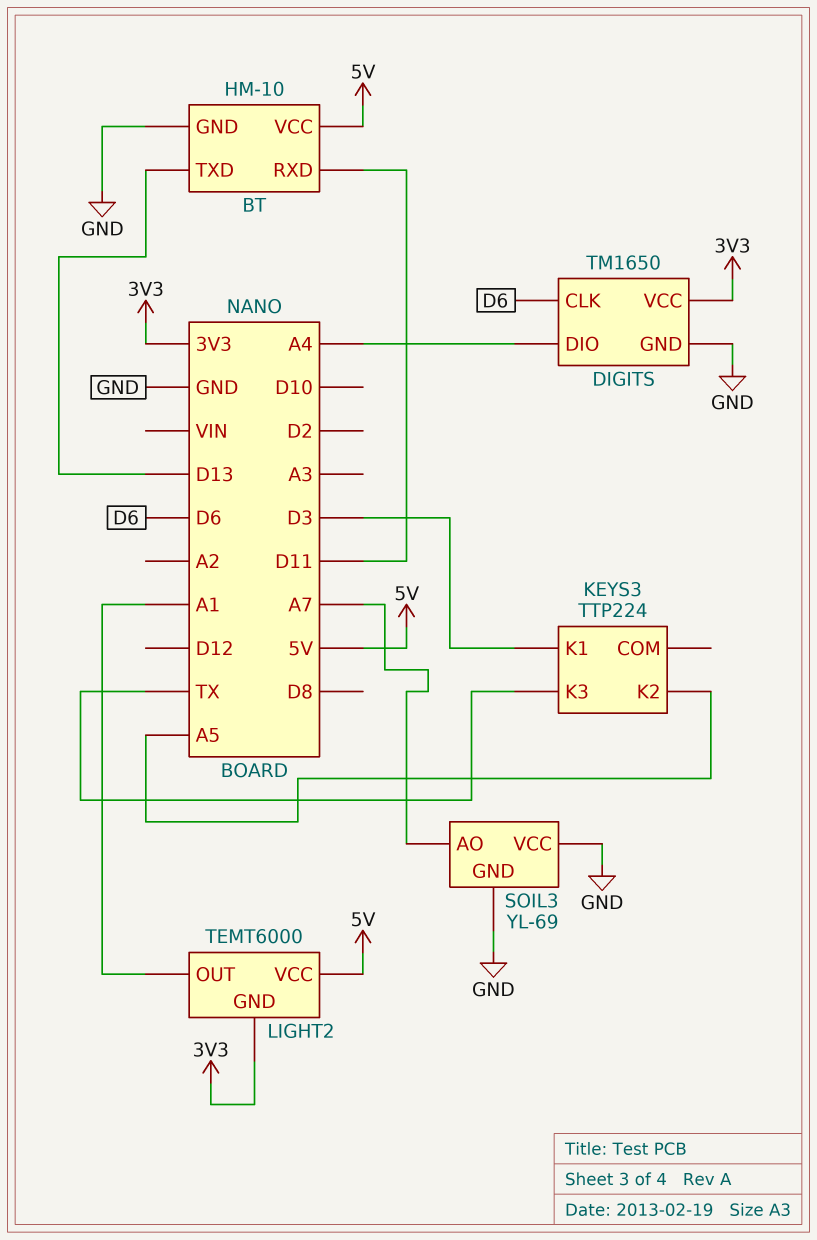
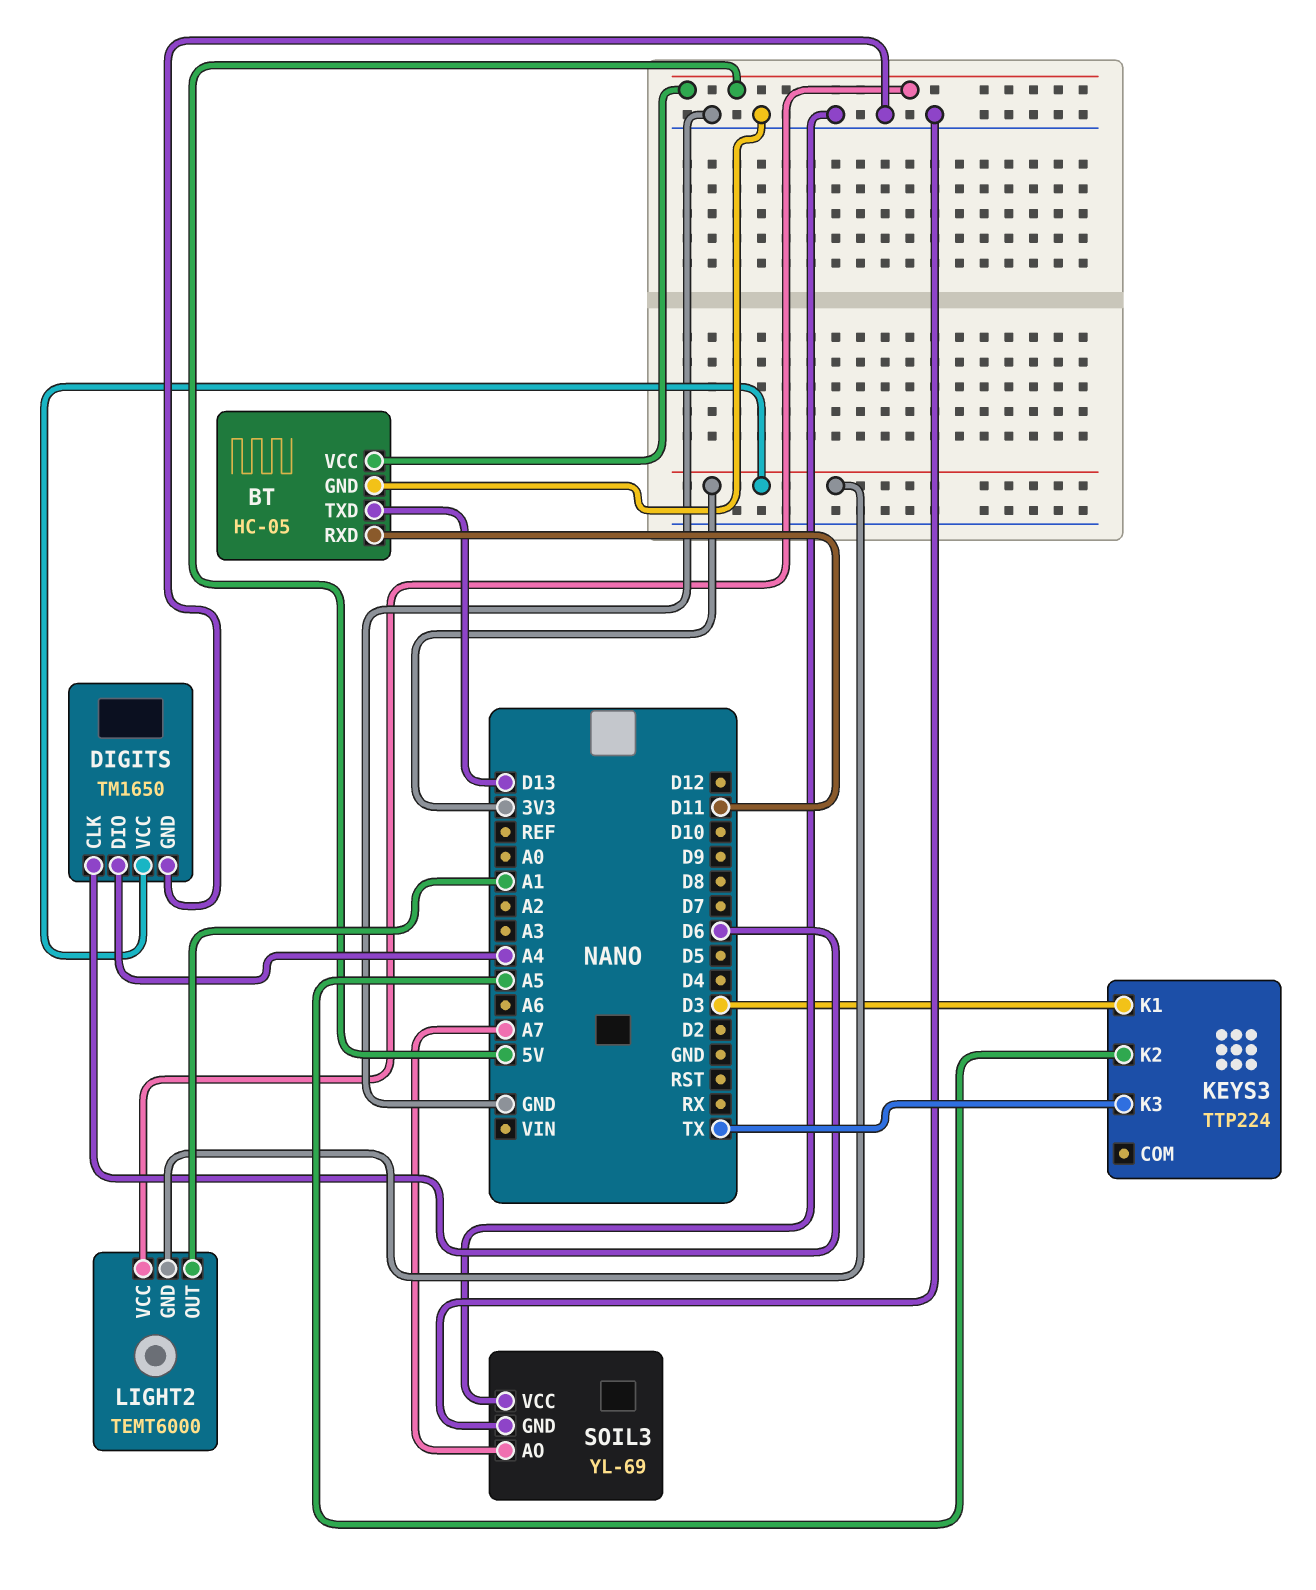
BT: HM-10 -> HC-05

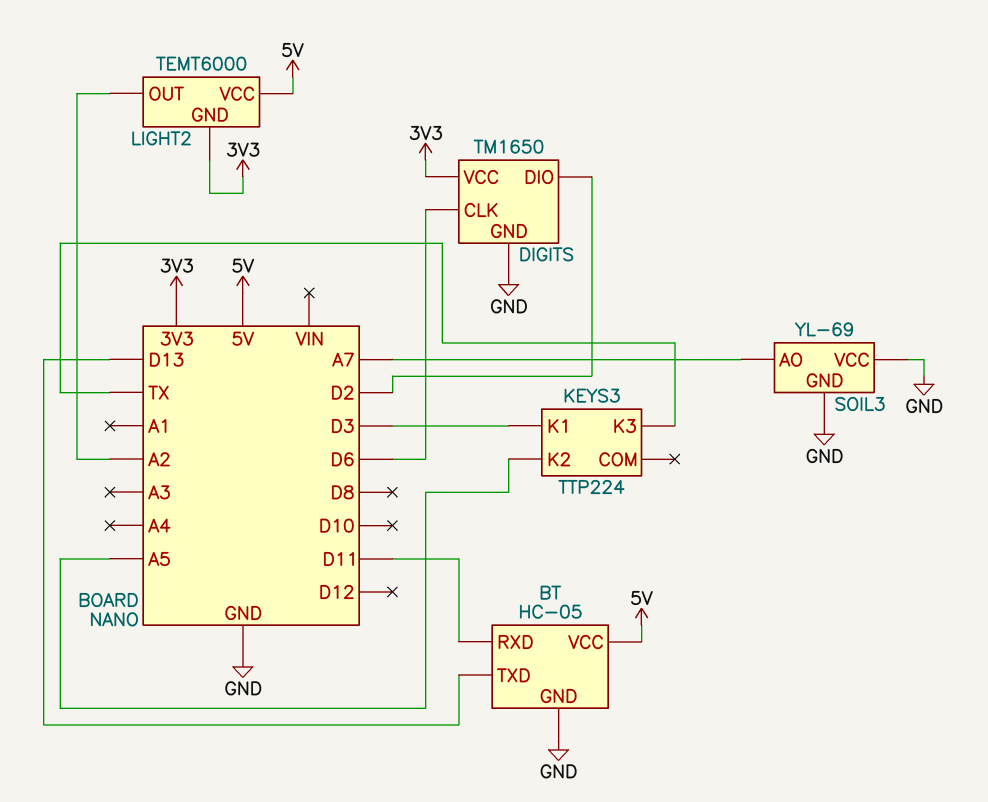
DIGITS pin DIO: A4 -> D2
LIGHT2 pin OUT: A1 -> A2

